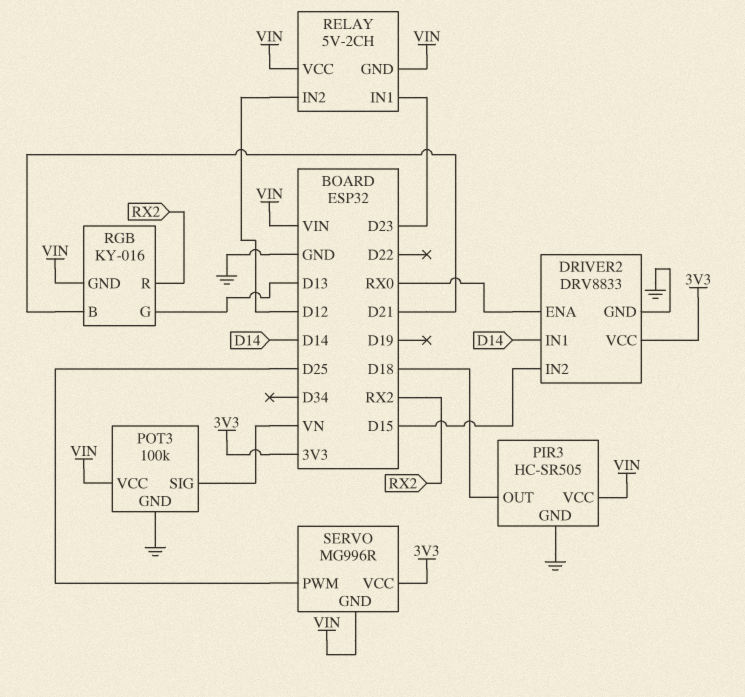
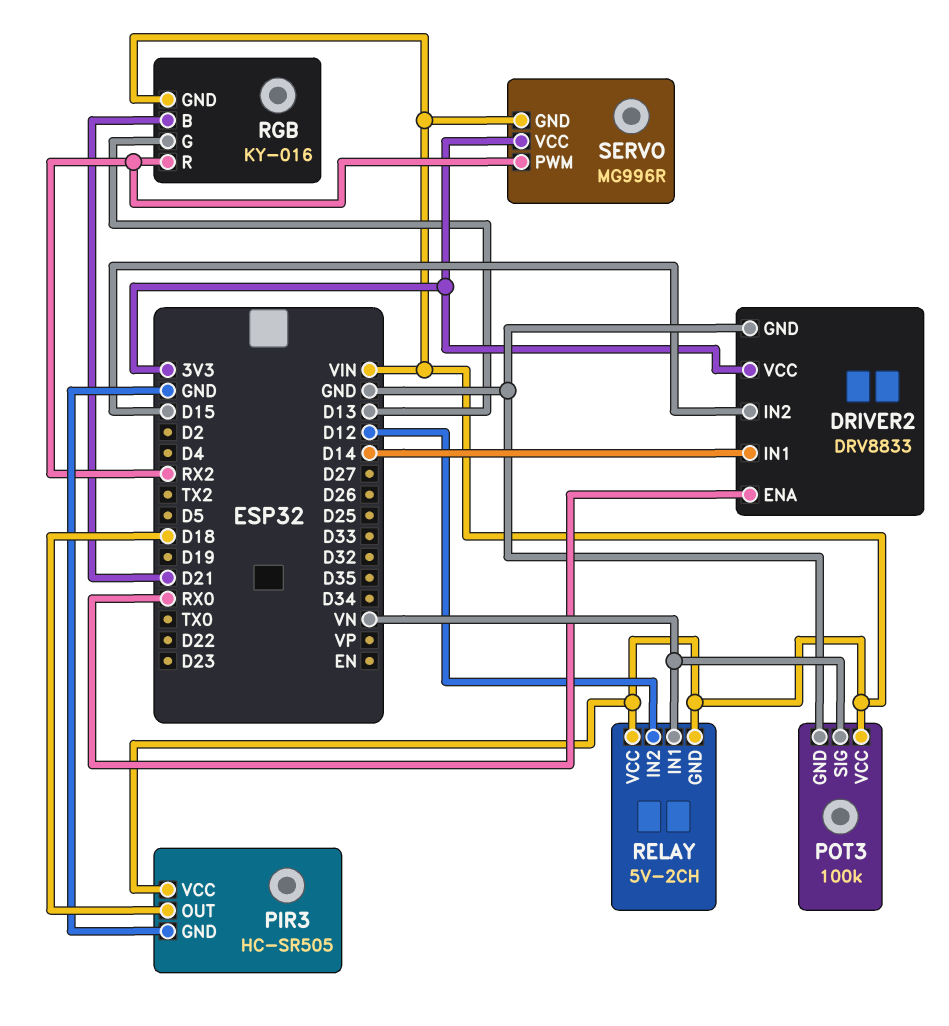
RELAY pin IN1: D23 -> VN
SERVO pin PWM: D25 -> RX2

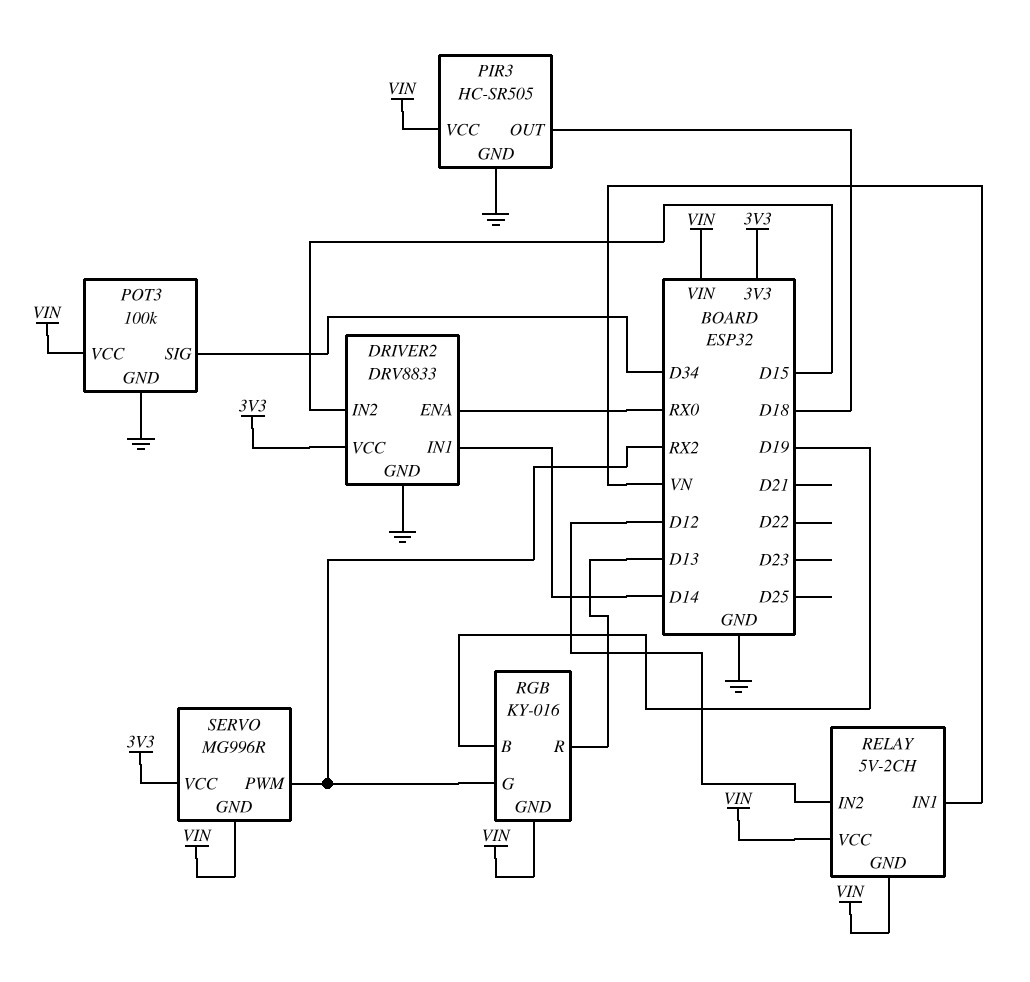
POT3 pin SIG: VN -> D34
RGB pin B: D21 -> D19
RGB pin G: D13 -> RX2
RGB pin R: RX2 -> D13

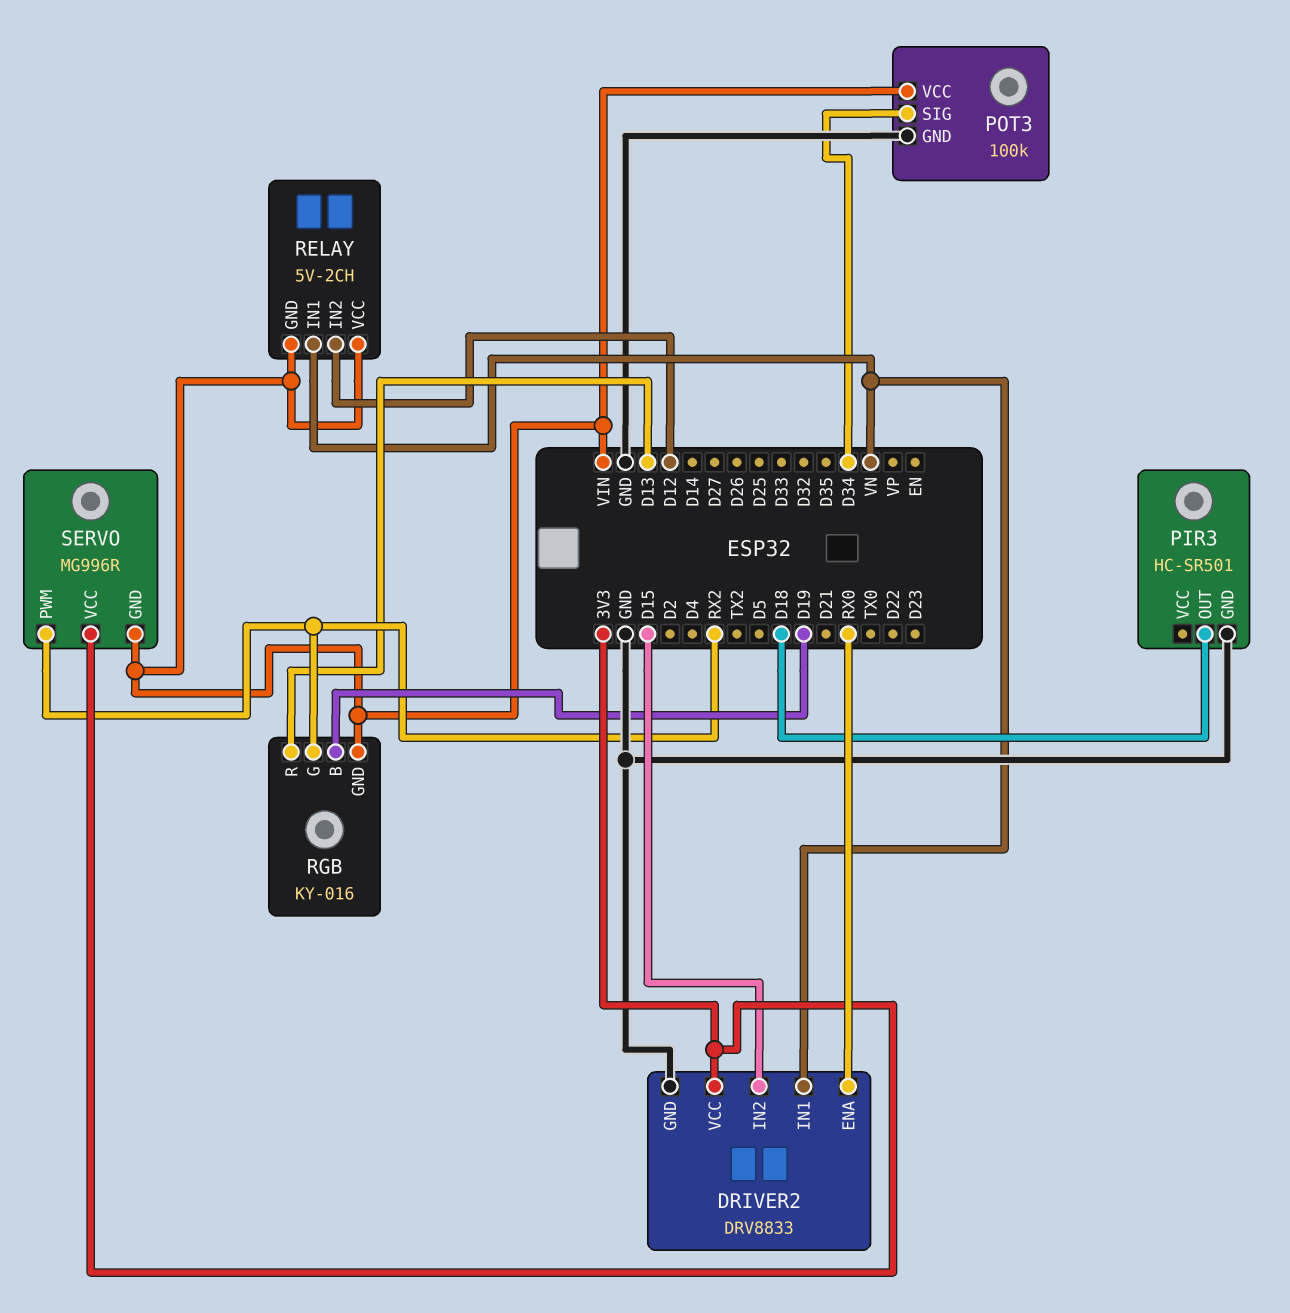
DRIVER2 pin IN1: D14 -> VN
PIR3: HC-SR505 -> HC-SR501
PIR3 pin VCC: VIN -> none

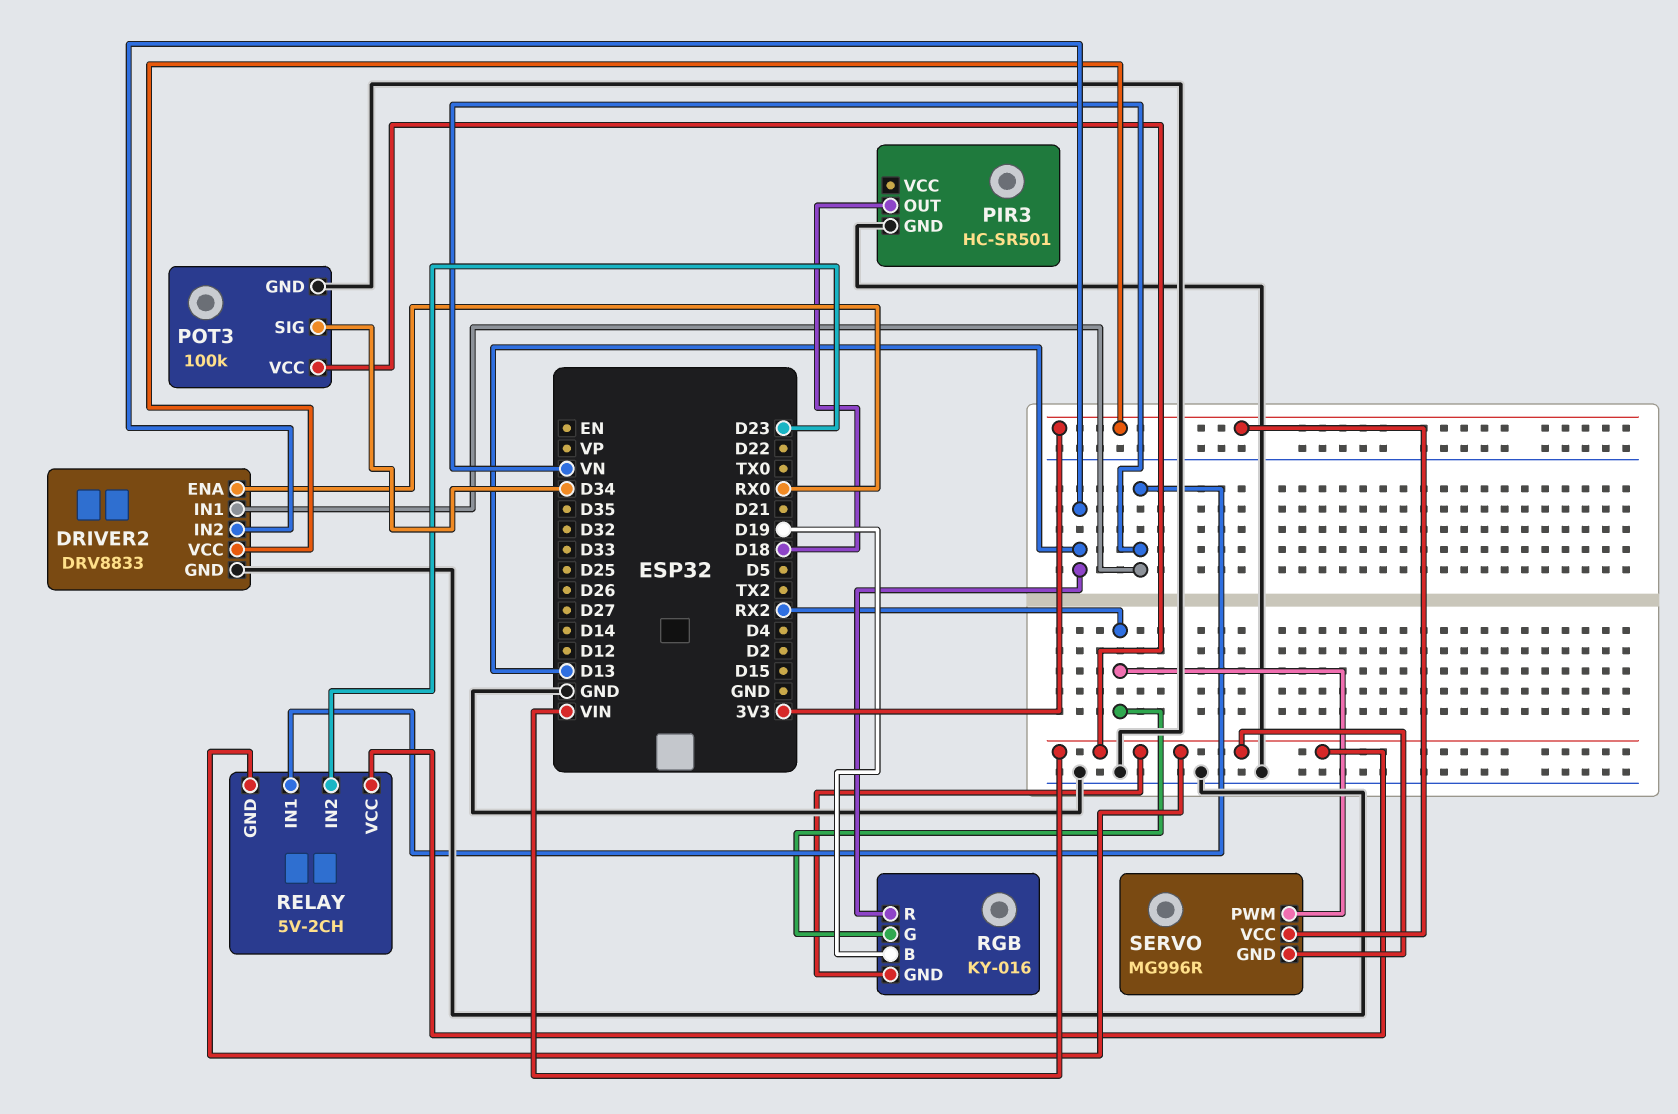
DRIVER2 pin IN2: D15 -> D13
RELAY pin IN2: D12 -> D23

